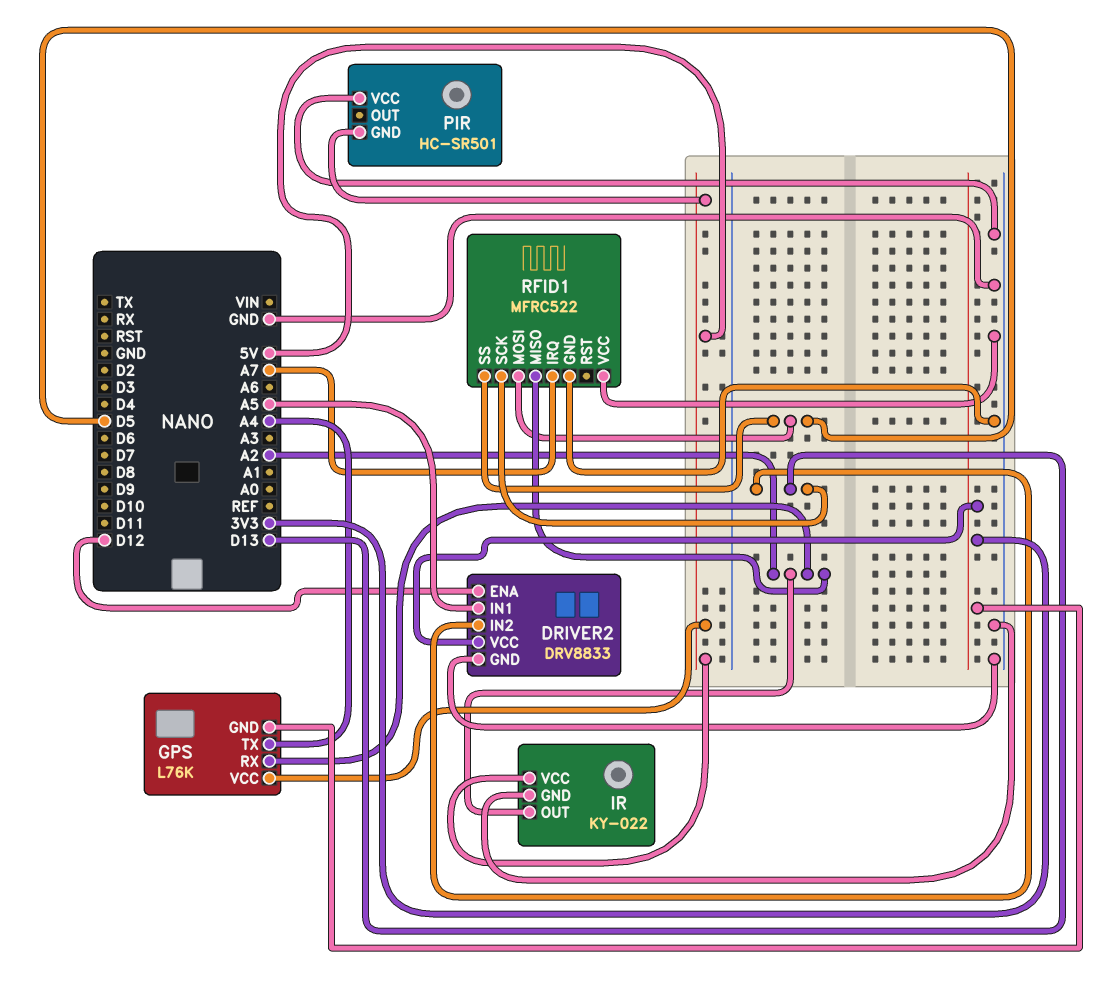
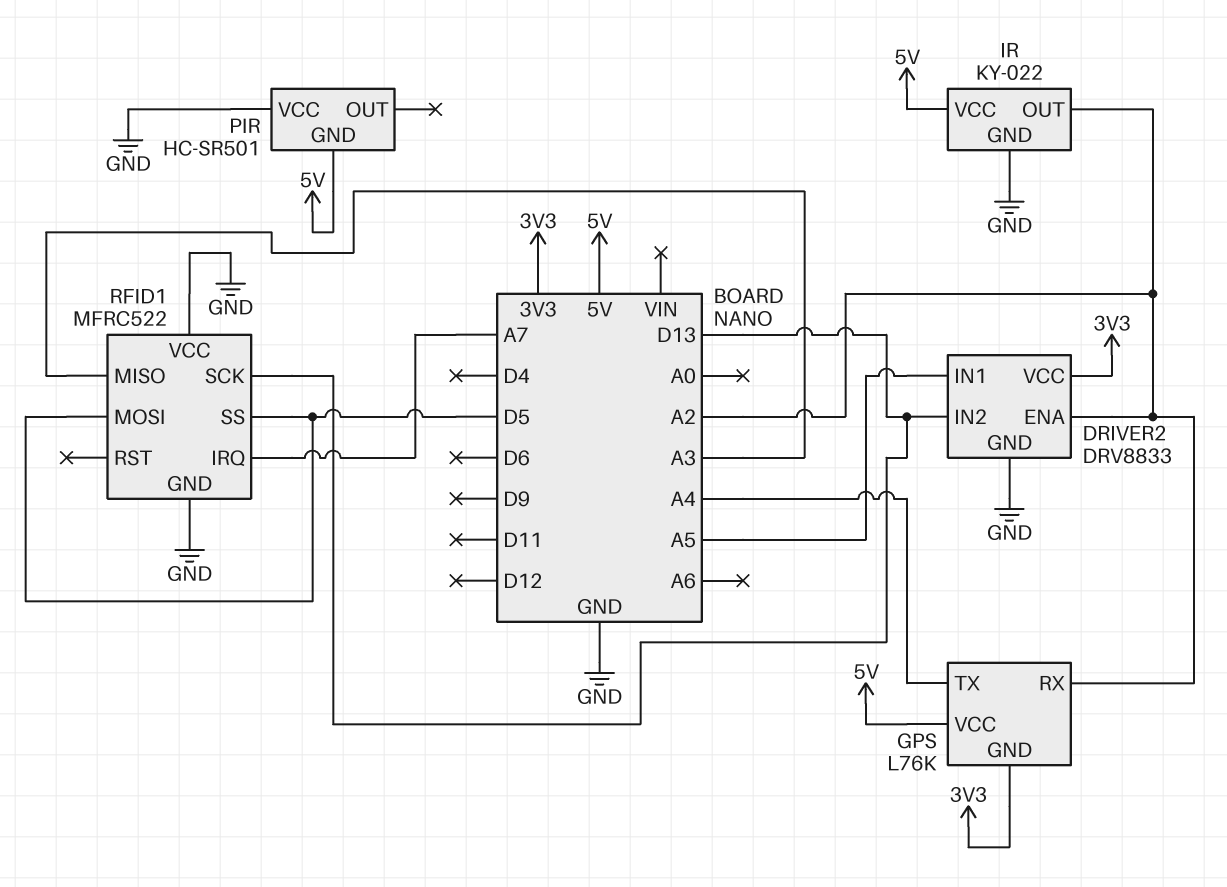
DRIVER2 pin ENA: D12 -> A2
RFID1 pin MISO: A2 -> A3

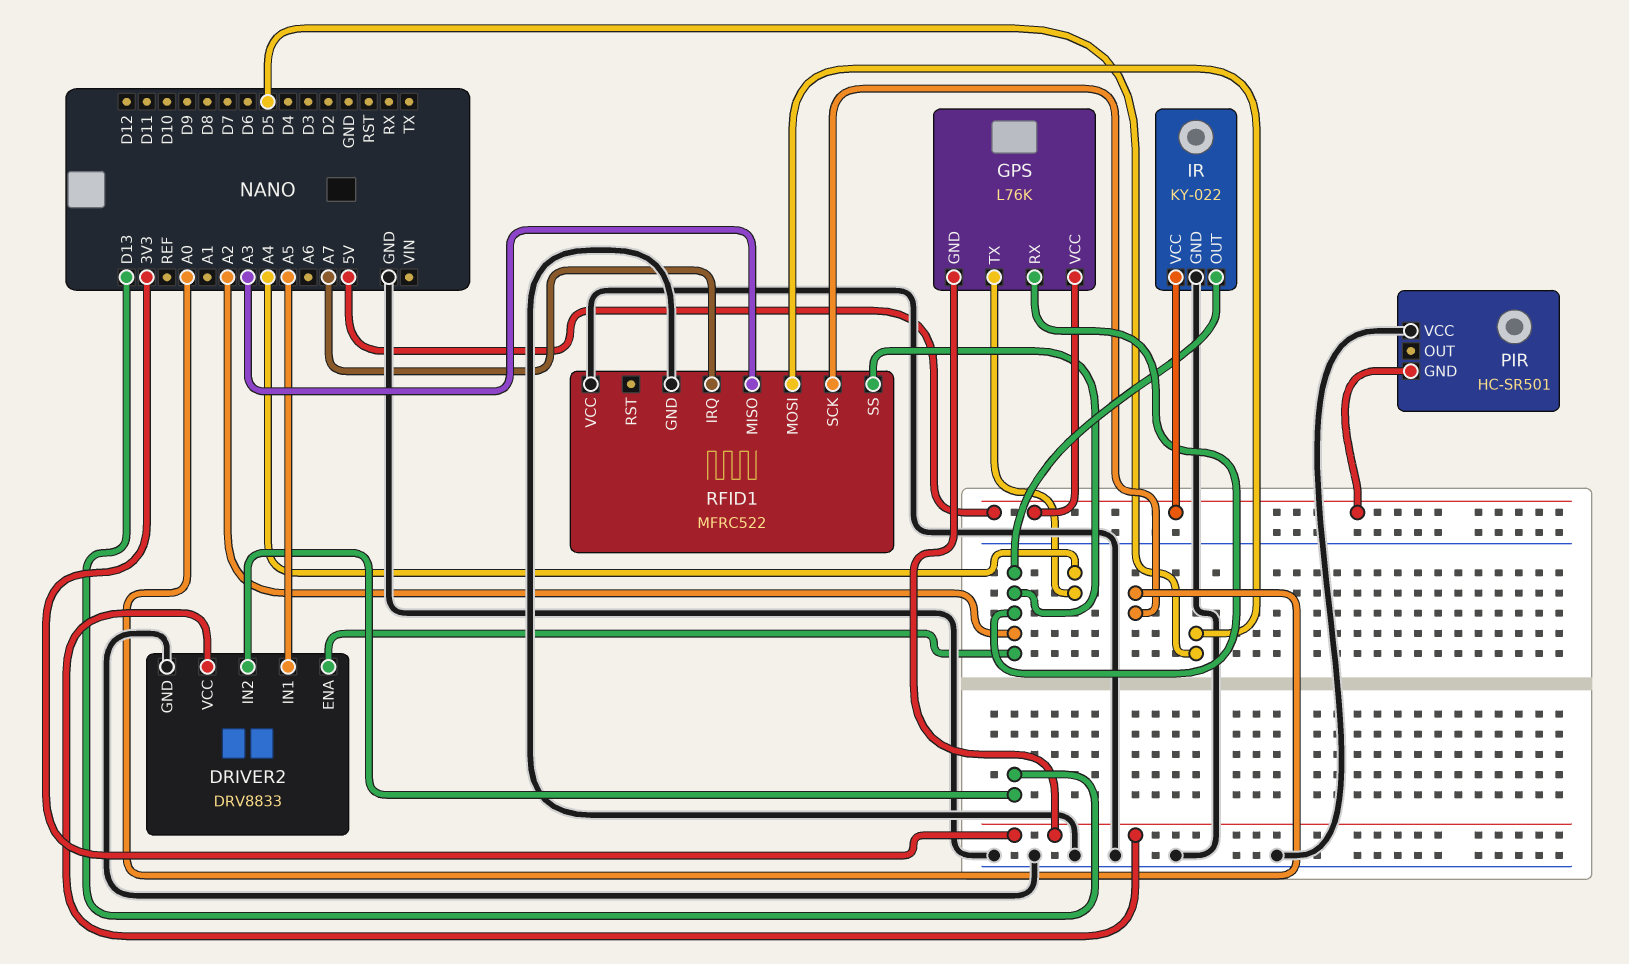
RFID1 pin SCK: D13 -> A0
RFID1 pin SS: D5 -> A2

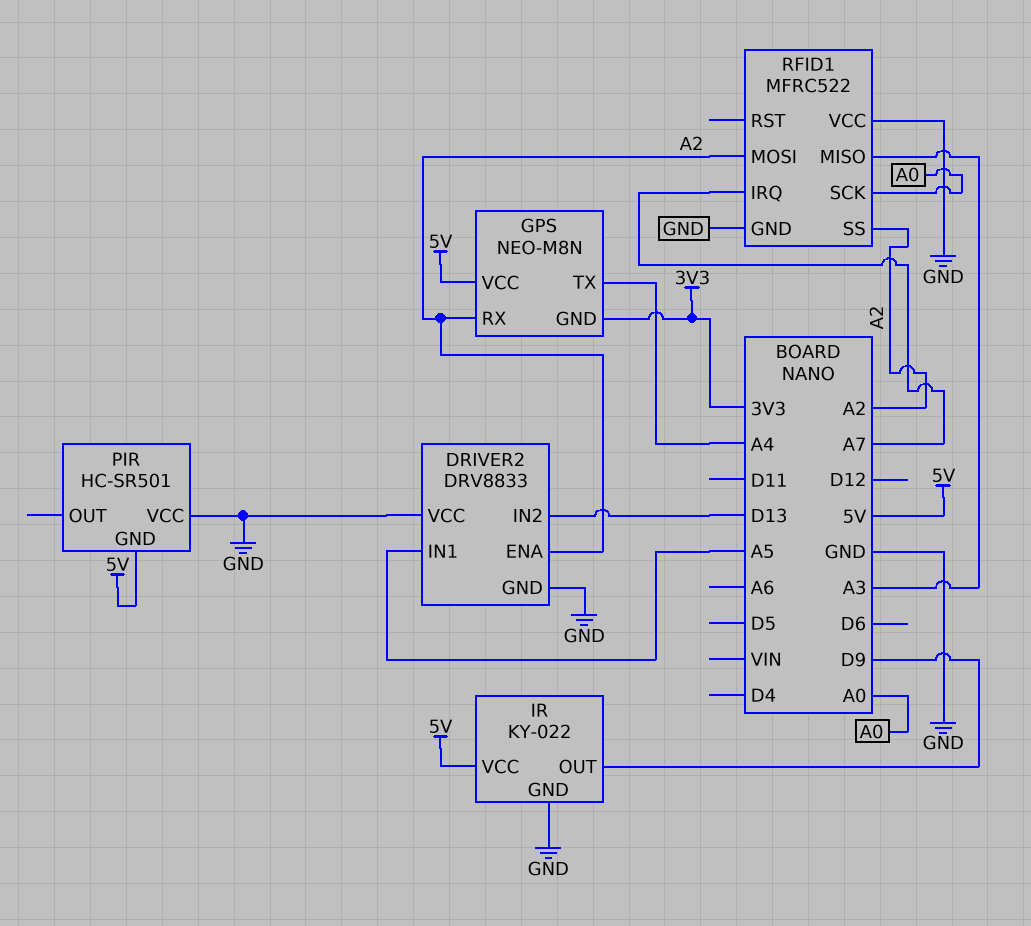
DRIVER2 pin VCC: 3V3 -> GND
GPS: L76K -> NEO-M8N
IR pin OUT: A2 -> D9
RFID1 pin MOSI: D5 -> A2

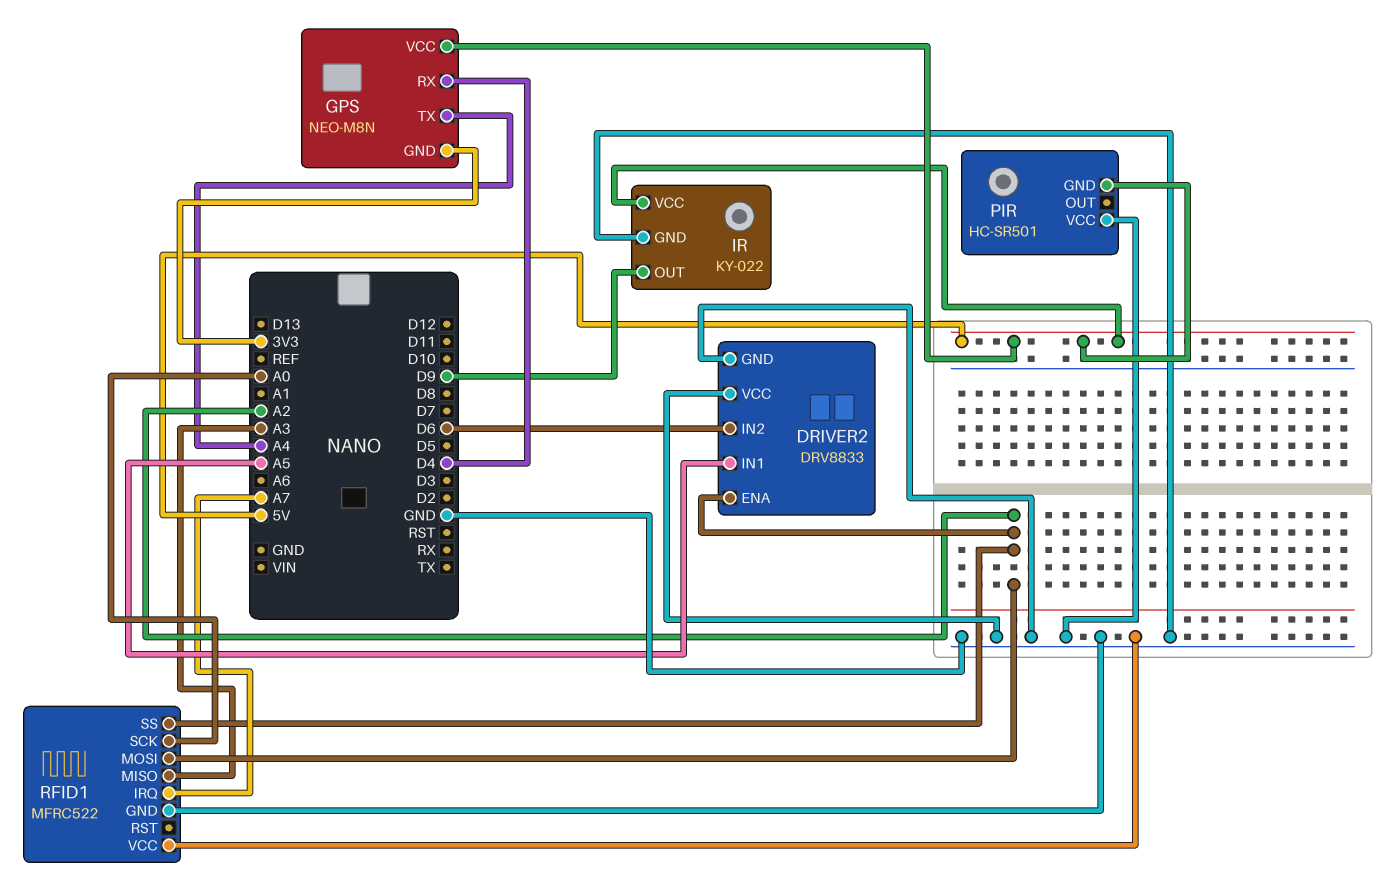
DRIVER2 pin IN2: D13 -> D6
GPS pin RX: A2 -> D4

